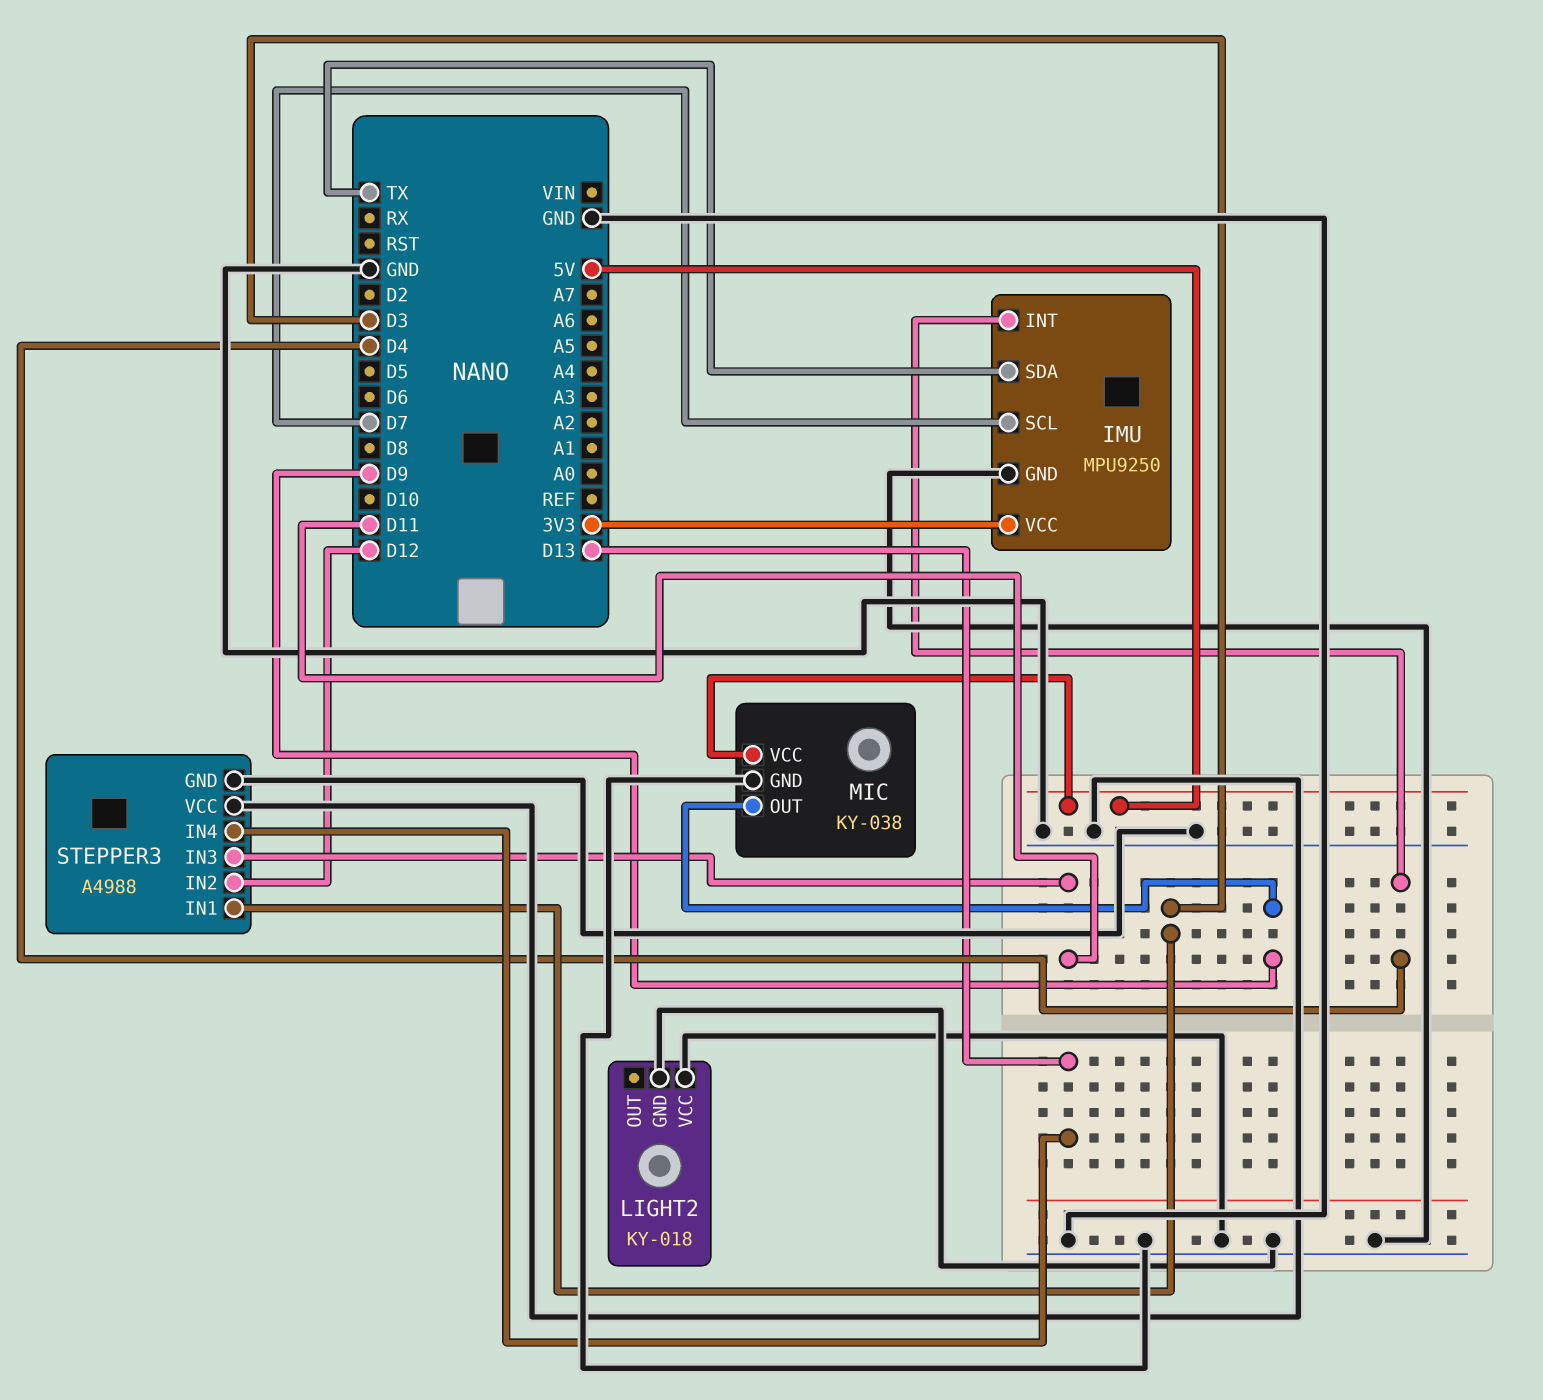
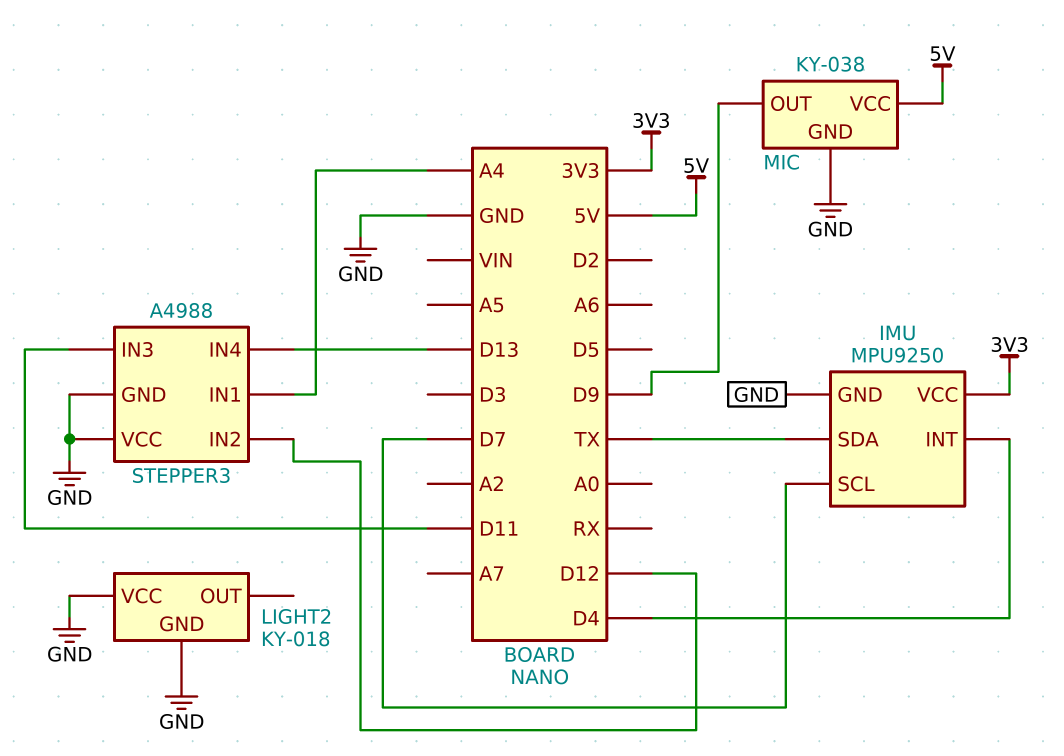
STEPPER3 pin IN1: D3 -> A4

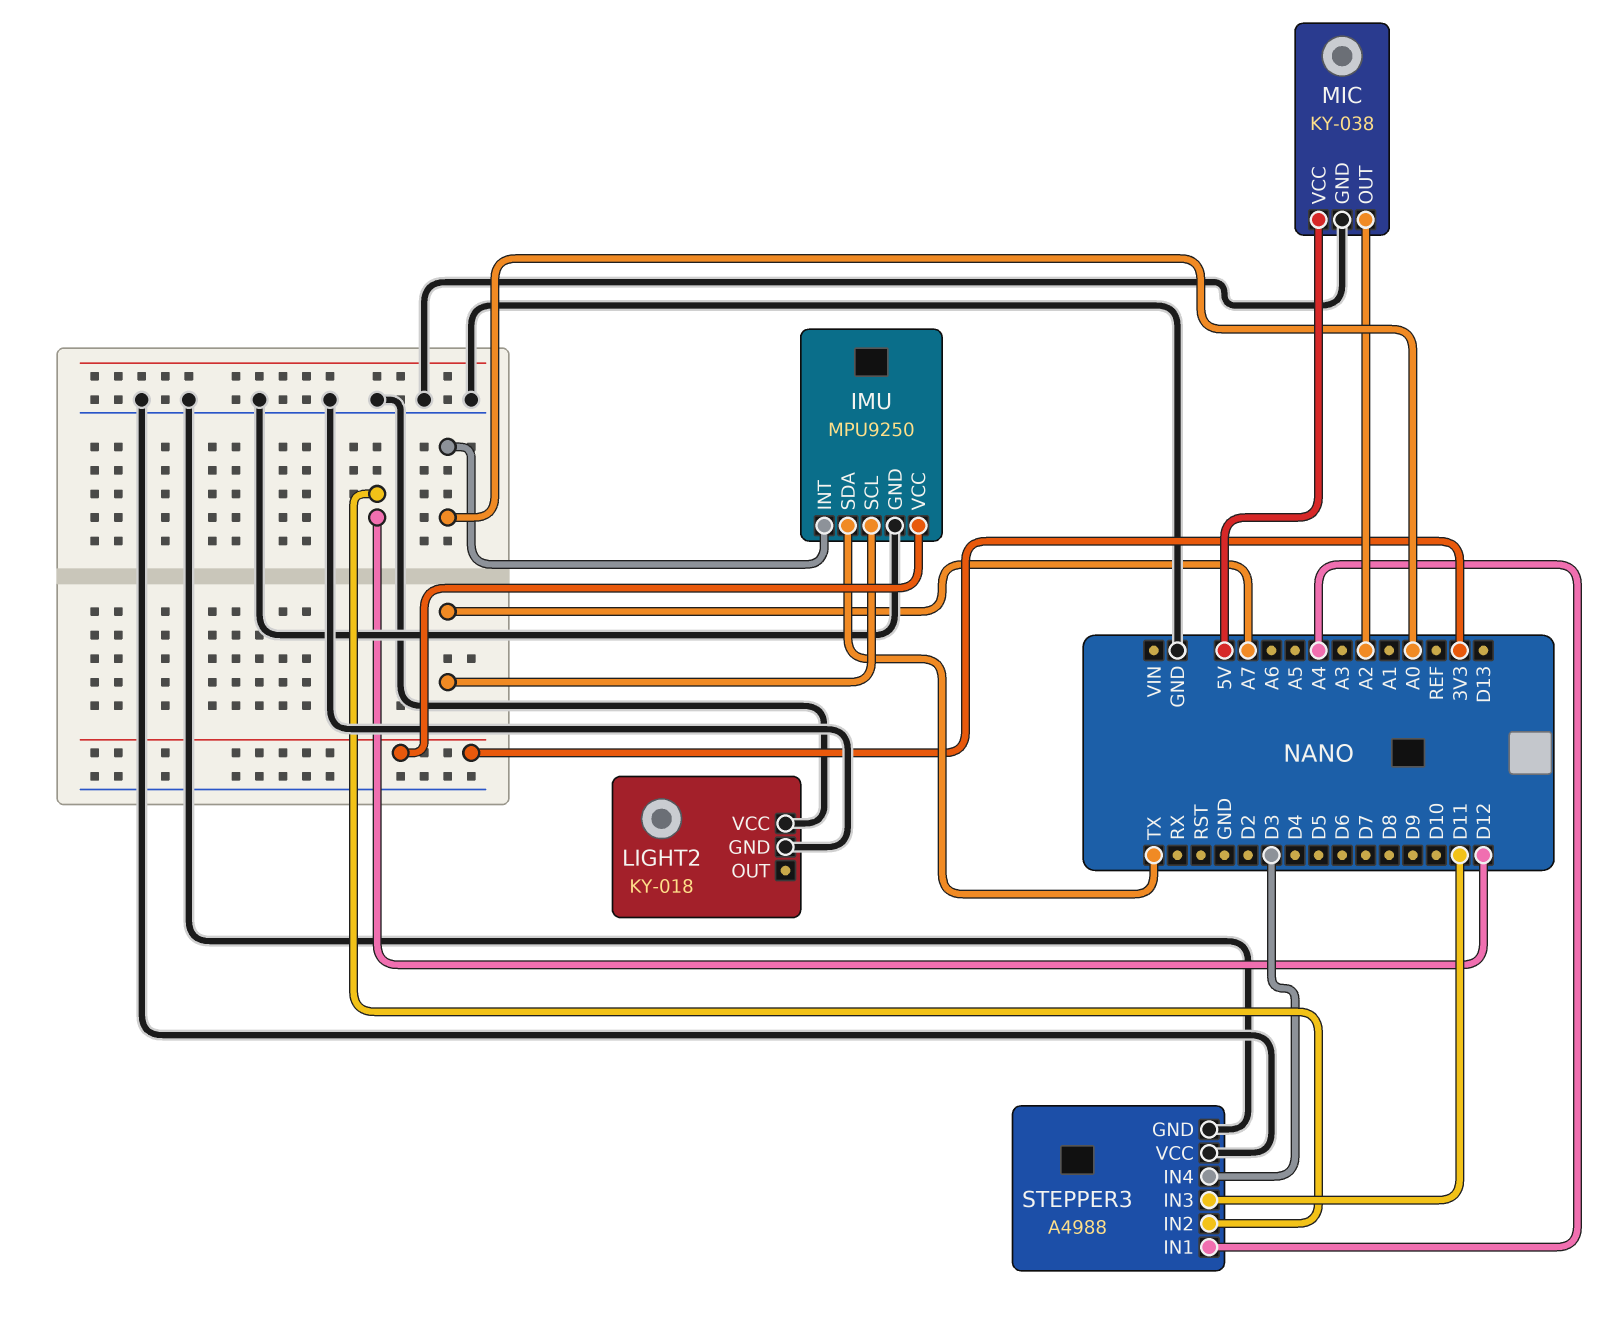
IMU pin INT: D4 -> A0
IMU pin SCL: D7 -> A7
MIC pin OUT: D9 -> A2
STEPPER3 pin IN4: D13 -> D3

